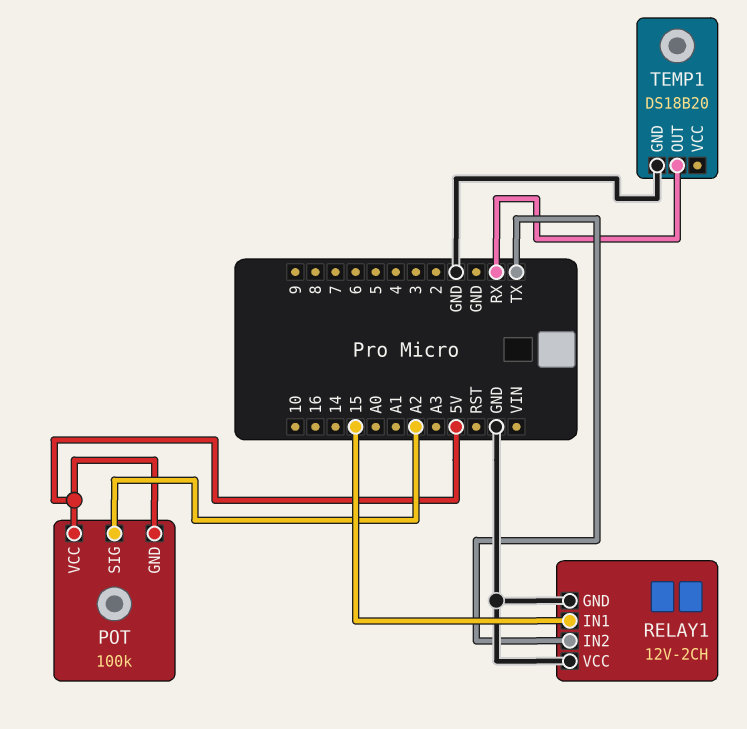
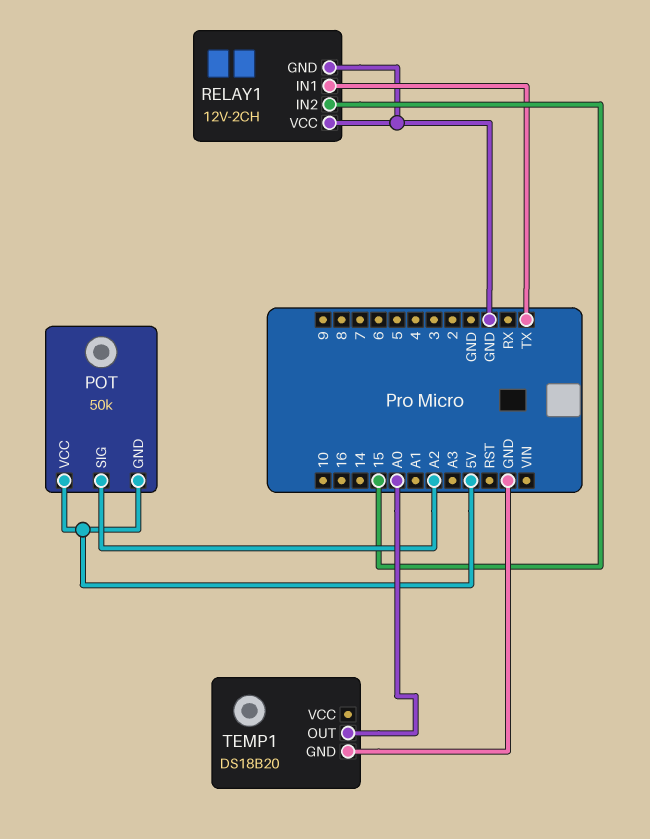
POT: 100k -> 50k
RELAY1 pin IN1: 15 -> TX
RELAY1 pin IN2: TX -> 15
TEMP1 pin OUT: RX -> A0

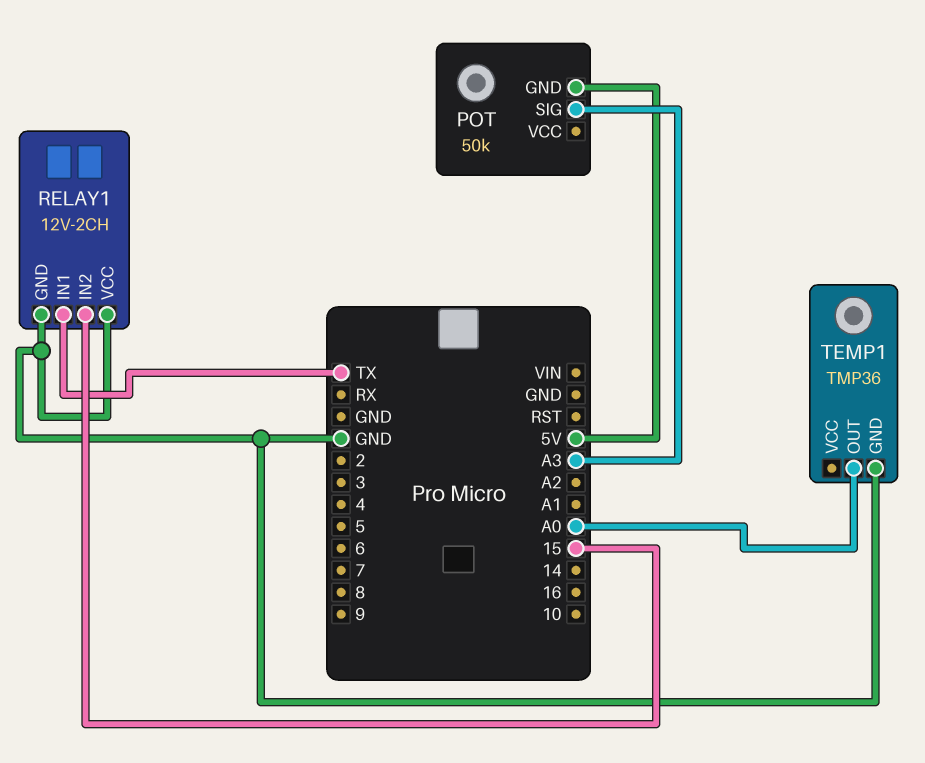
POT pin SIG: A2 -> A3
POT pin VCC: 5V -> none
TEMP1: DS18B20 -> TMP36

